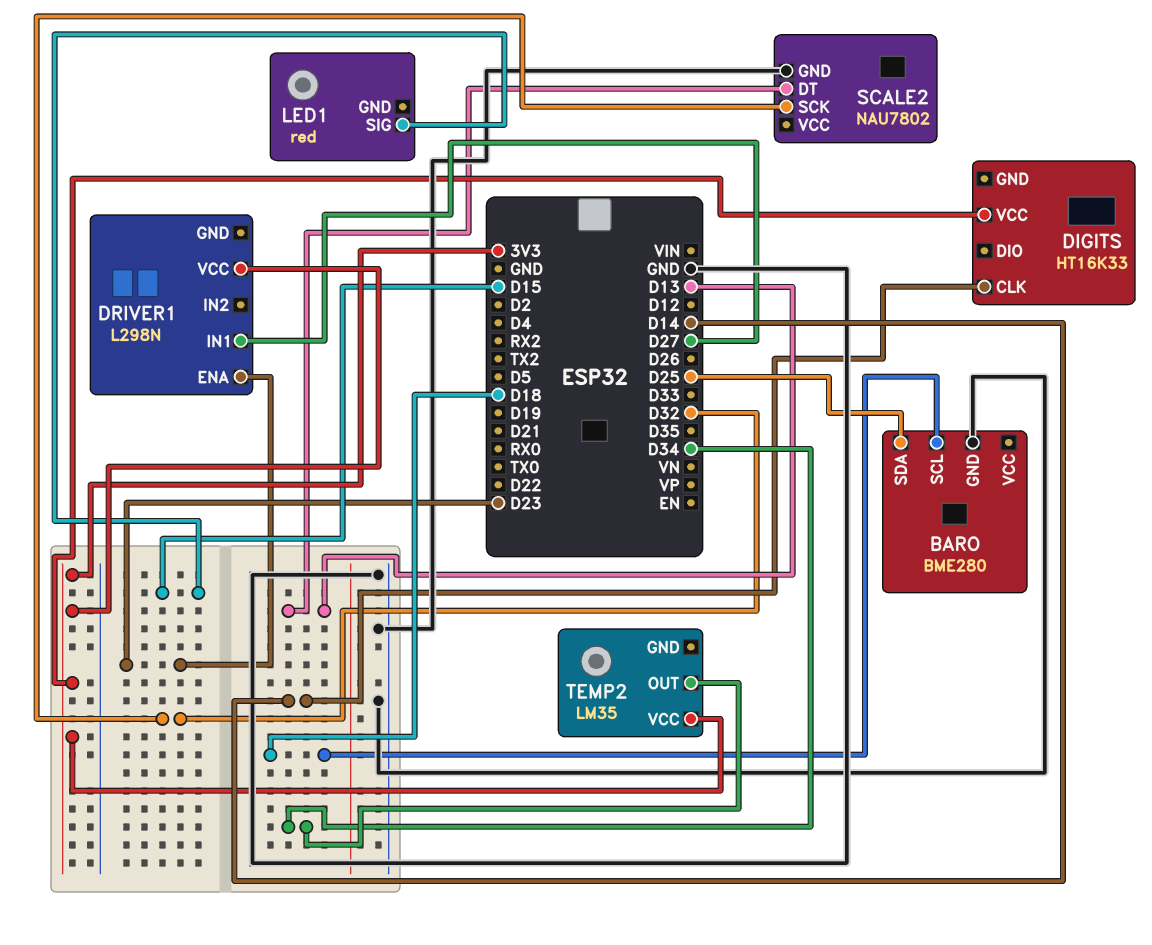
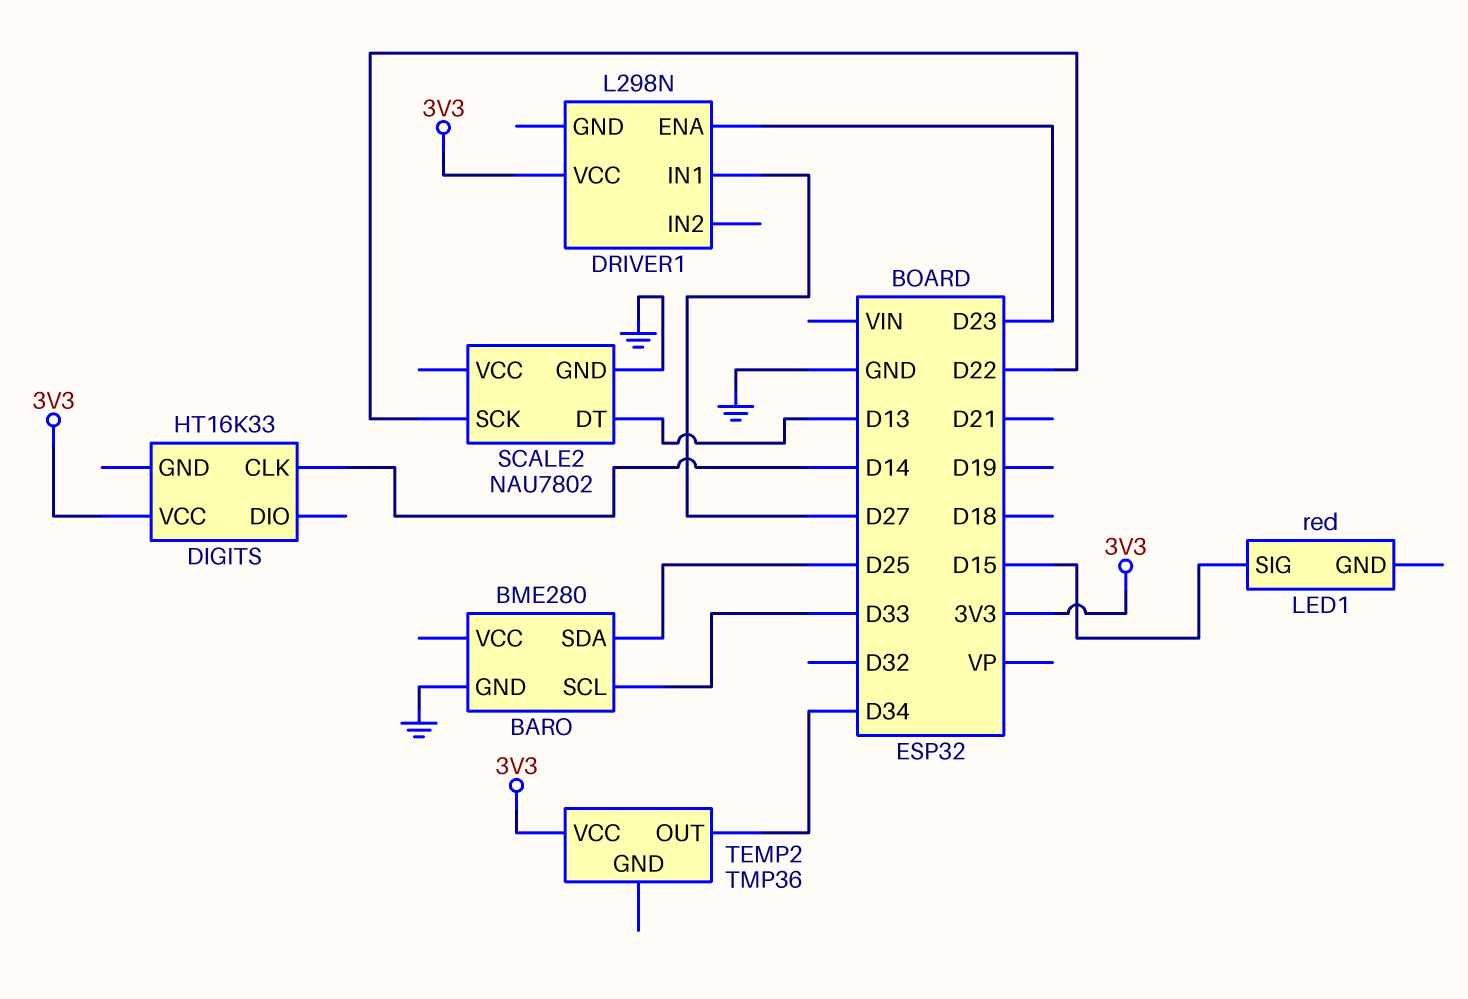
BARO pin SCL: D18 -> D33
SCALE2 pin SCK: D32 -> D22
TEMP2: LM35 -> TMP36

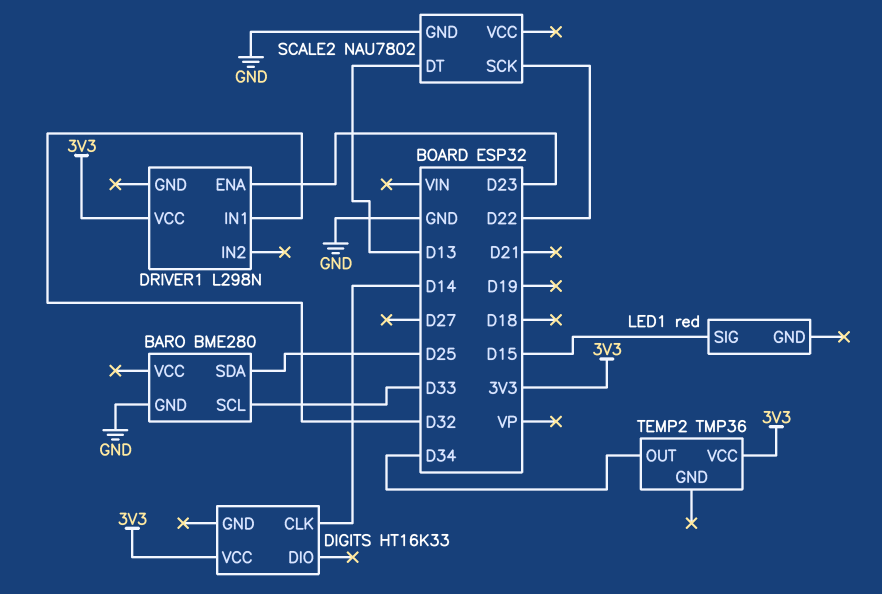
DRIVER1 pin IN1: D27 -> D32

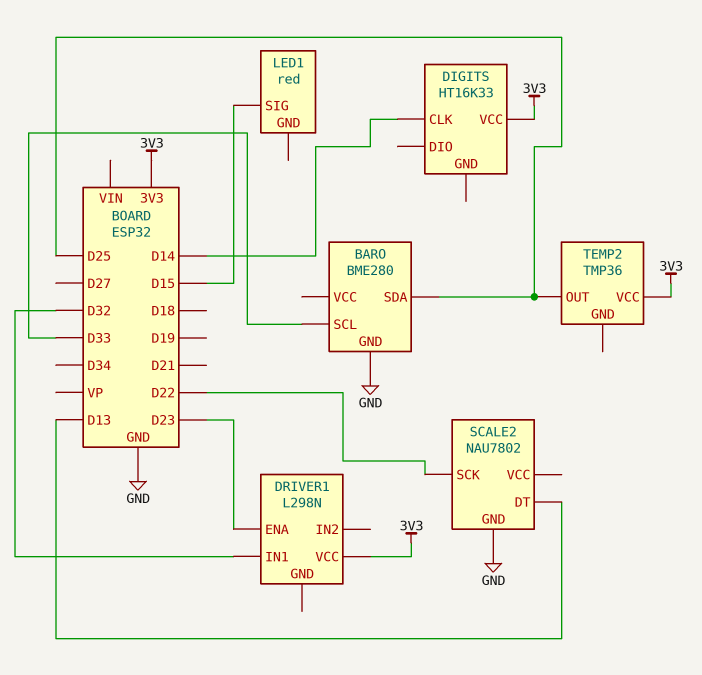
TEMP2 pin OUT: D34 -> D25

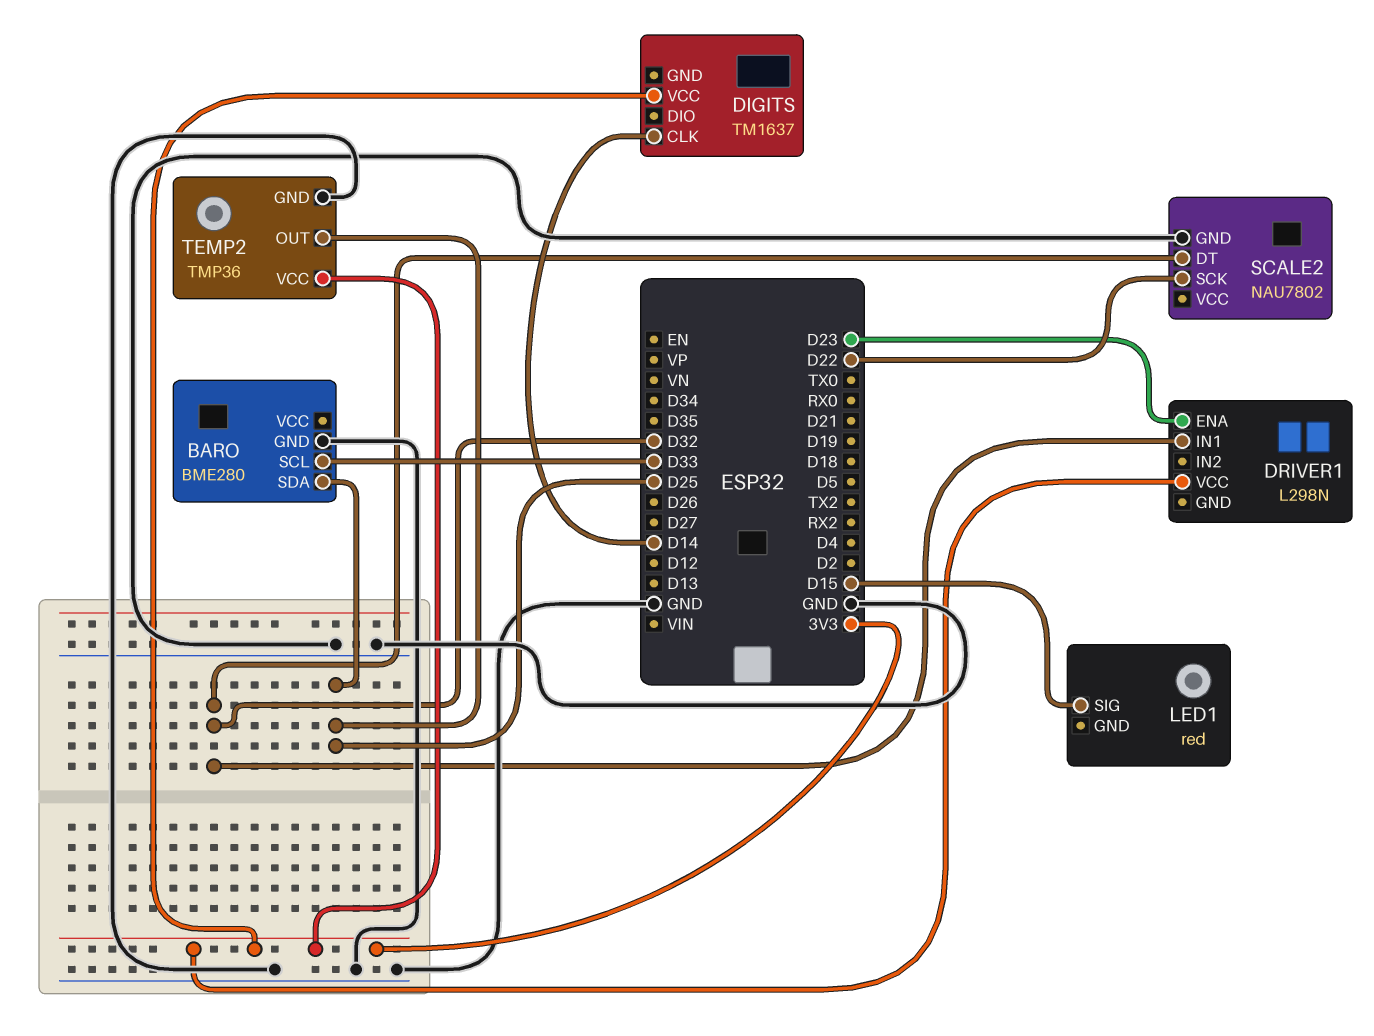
DIGITS: HT16K33 -> TM1637
SCALE2 pin DT: D13 -> D32
TEMP2 pin GND: none -> GND

